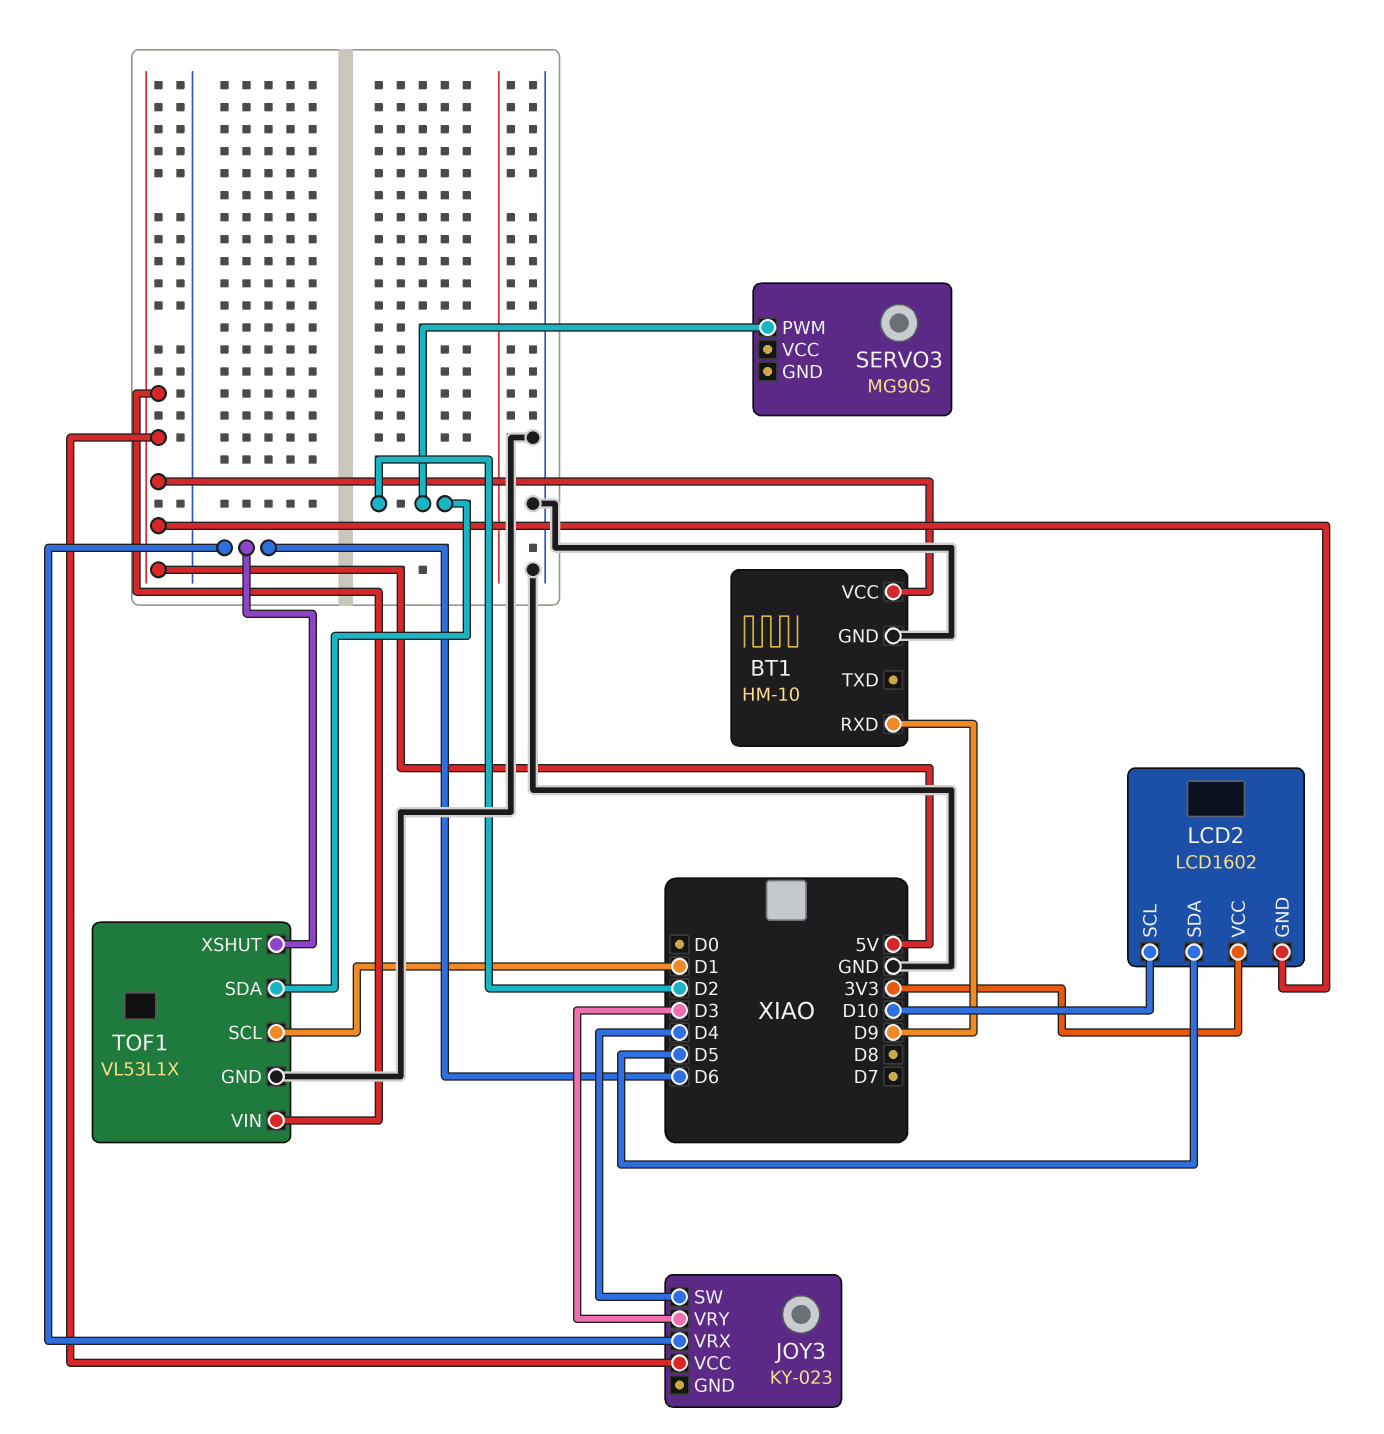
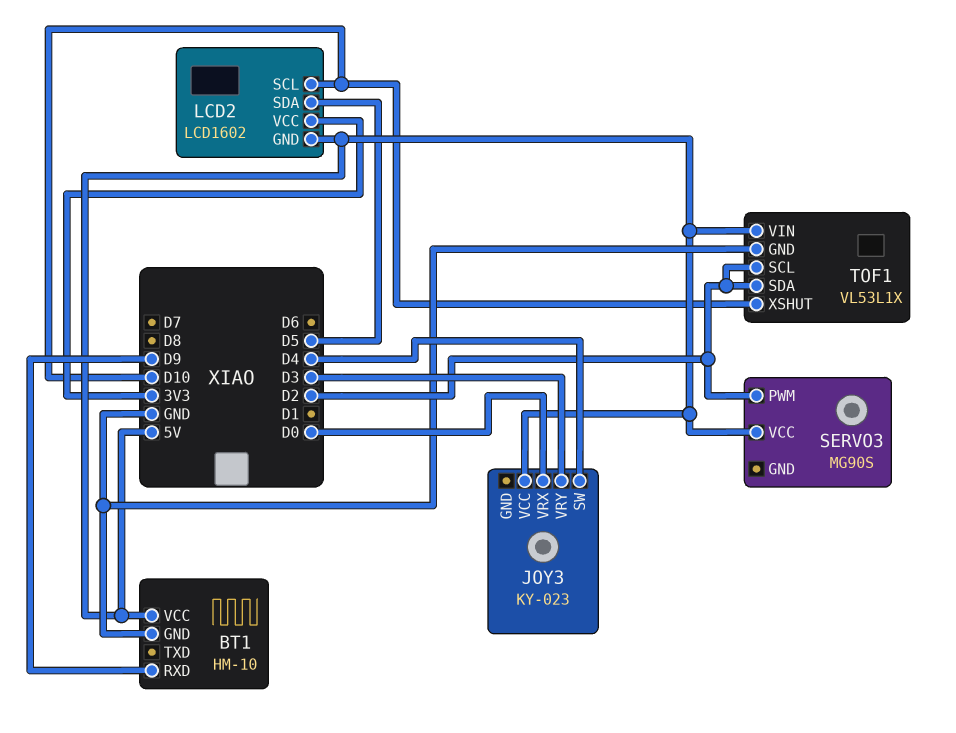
JOY3 pin VRX: D6 -> D0
SERVO3 pin VCC: none -> 5V
TOF1 pin SCL: D1 -> D2
TOF1 pin XSHUT: D6 -> D10

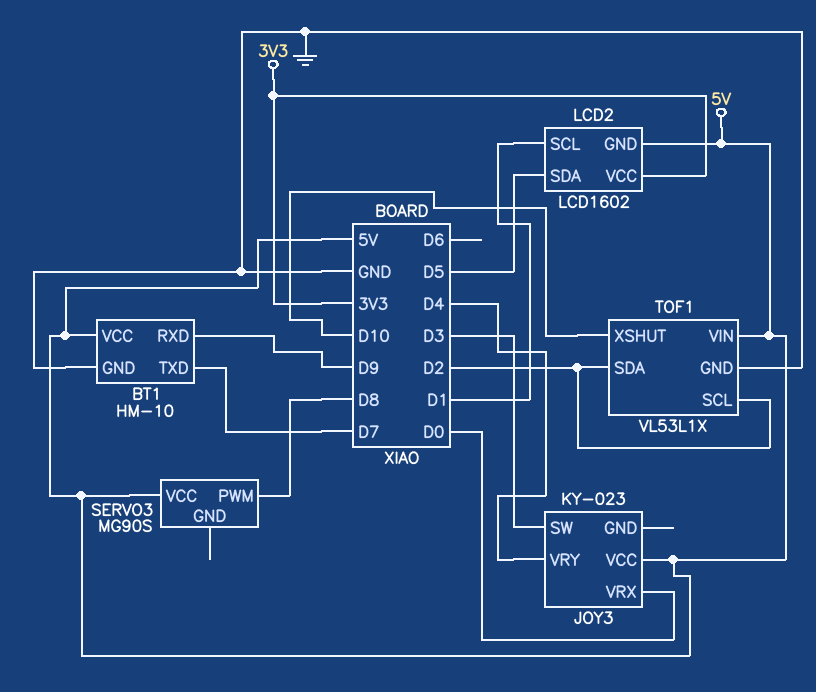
BT1 pin TXD: none -> D7
JOY3 pin SW: D4 -> D3
JOY3 pin VRY: D3 -> D4
LCD2 pin SCL: D10 -> D1
SERVO3 pin PWM: D2 -> D8

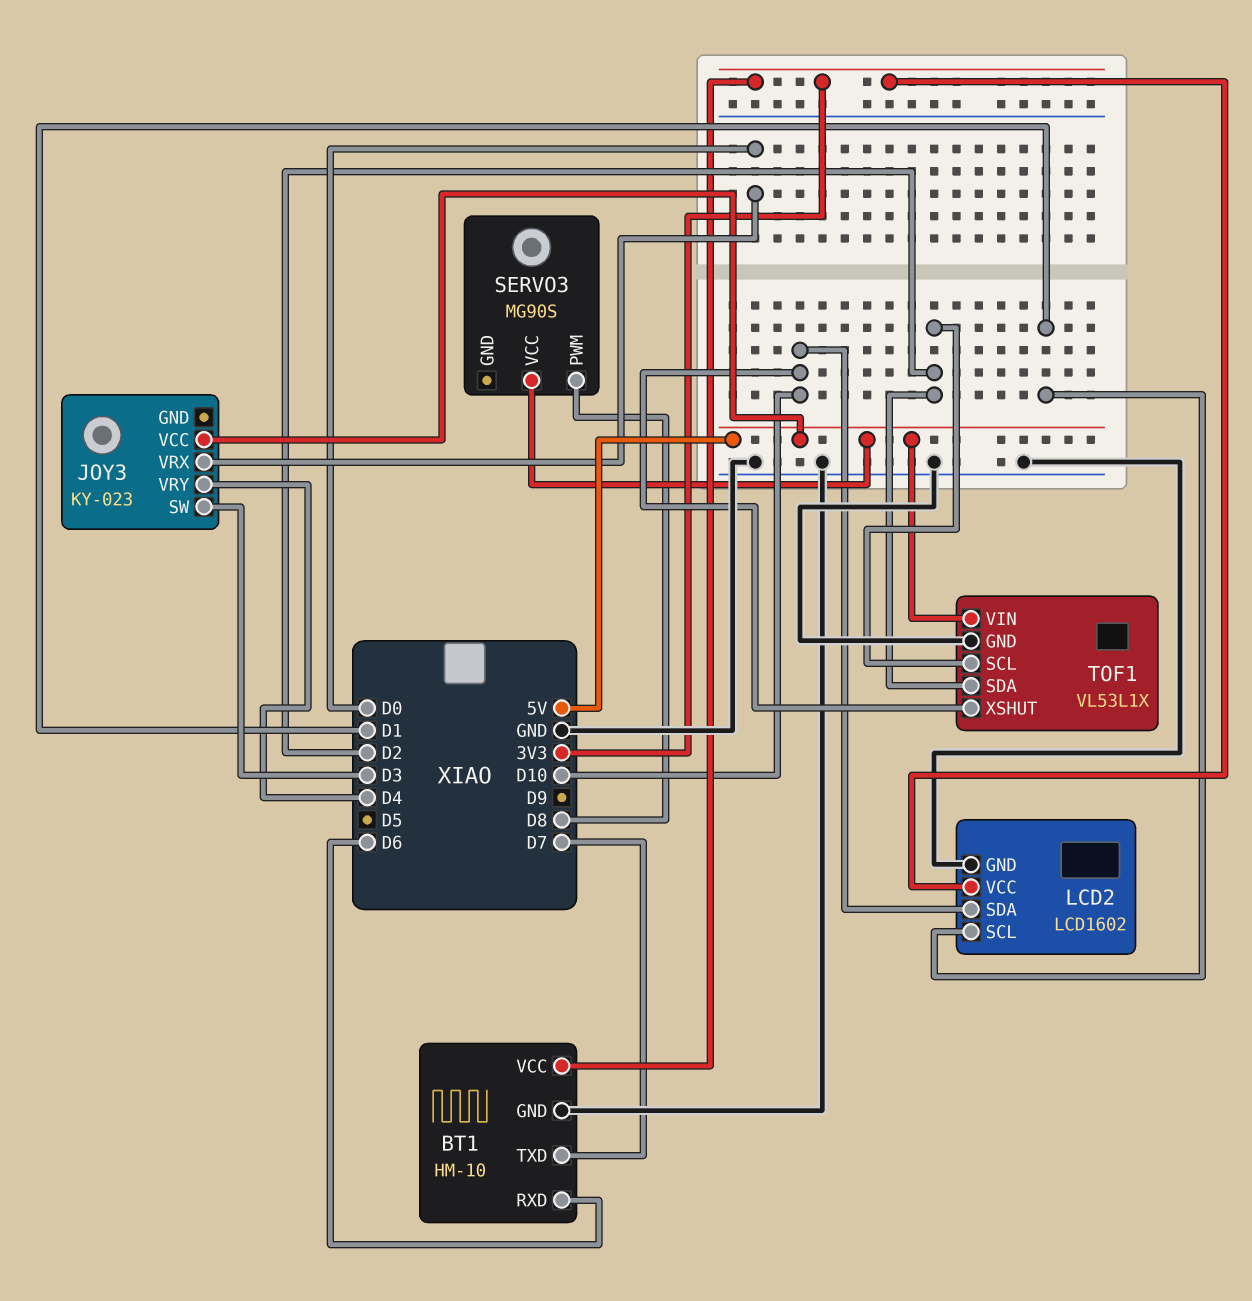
BT1 pin RXD: D9 -> D6
BT1 pin VCC: 5V -> 3V3
LCD2 pin GND: 5V -> GND
LCD2 pin SDA: D5 -> D10

